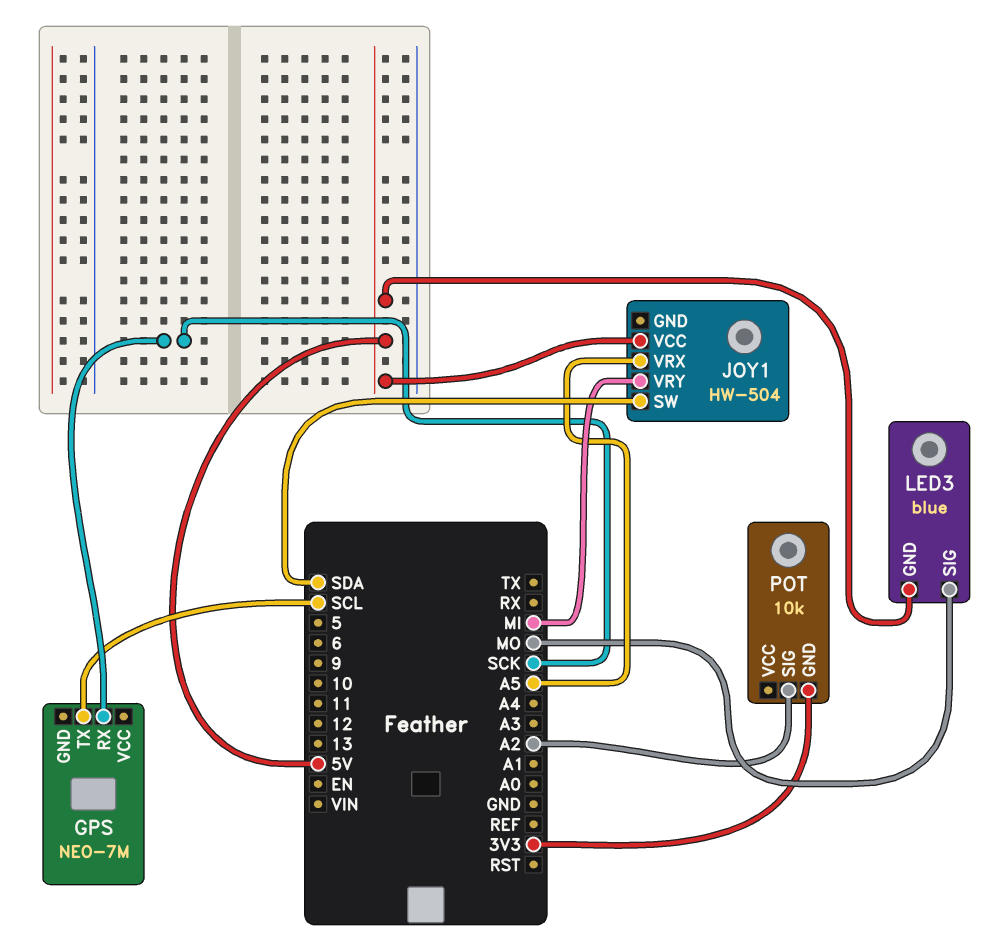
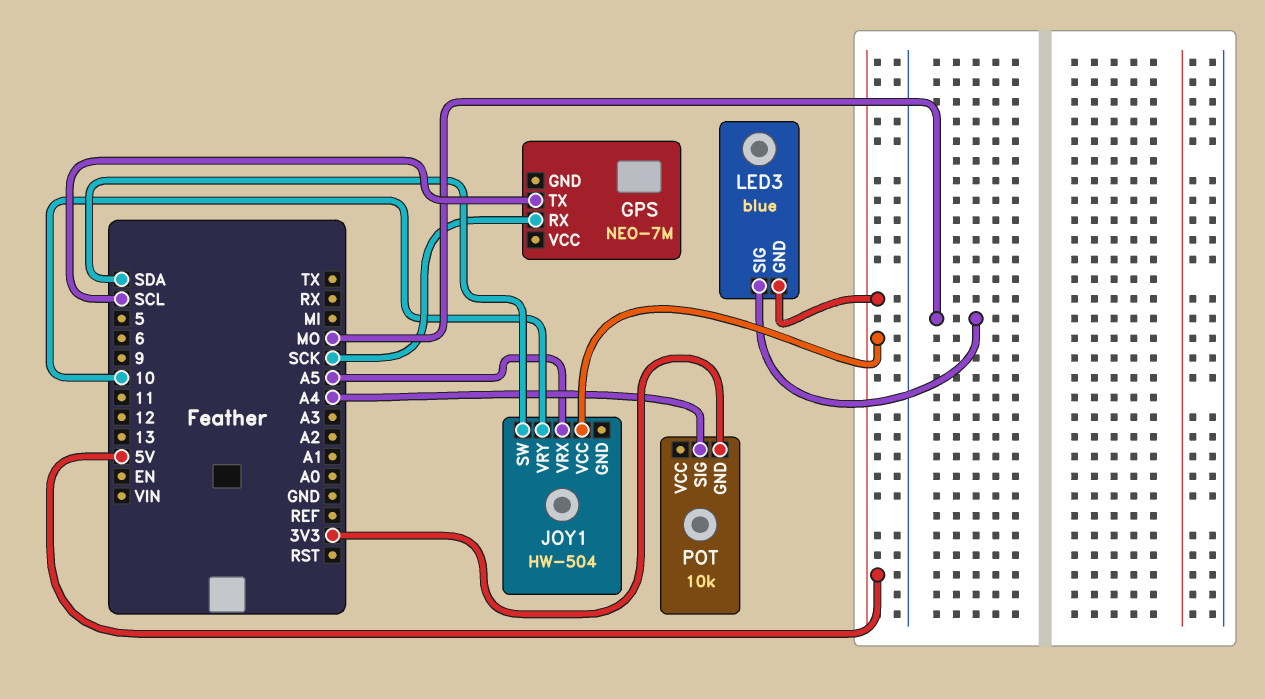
JOY1 pin VRY: MI -> 10
POT pin SIG: A2 -> A4

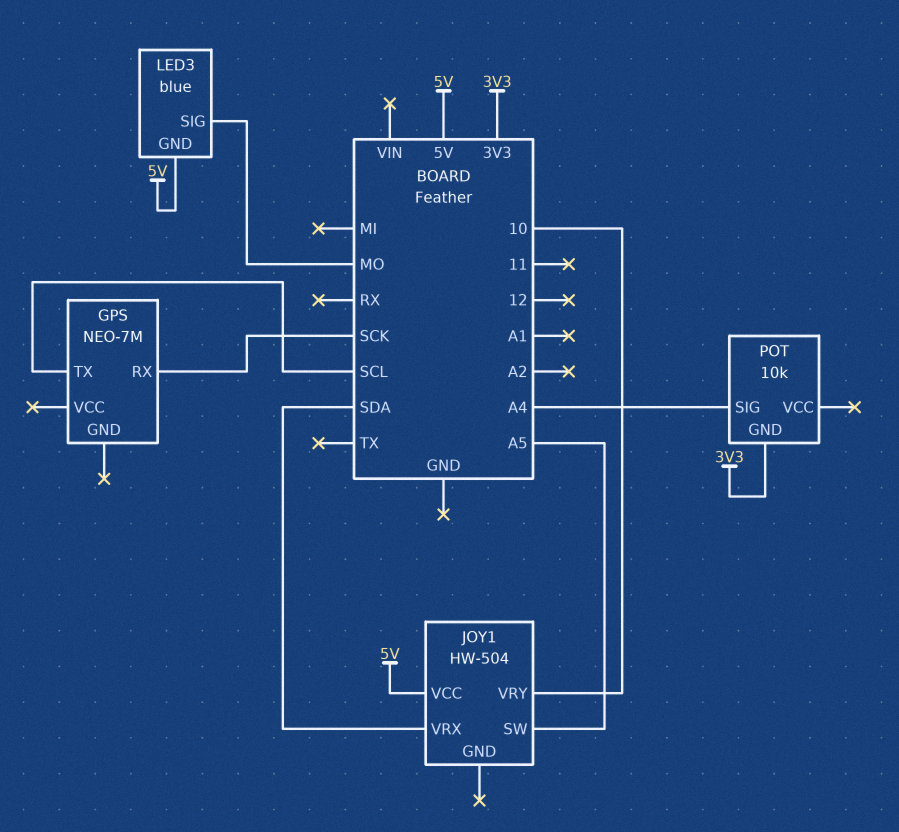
JOY1 pin SW: SDA -> A5
JOY1 pin VRX: A5 -> SDA

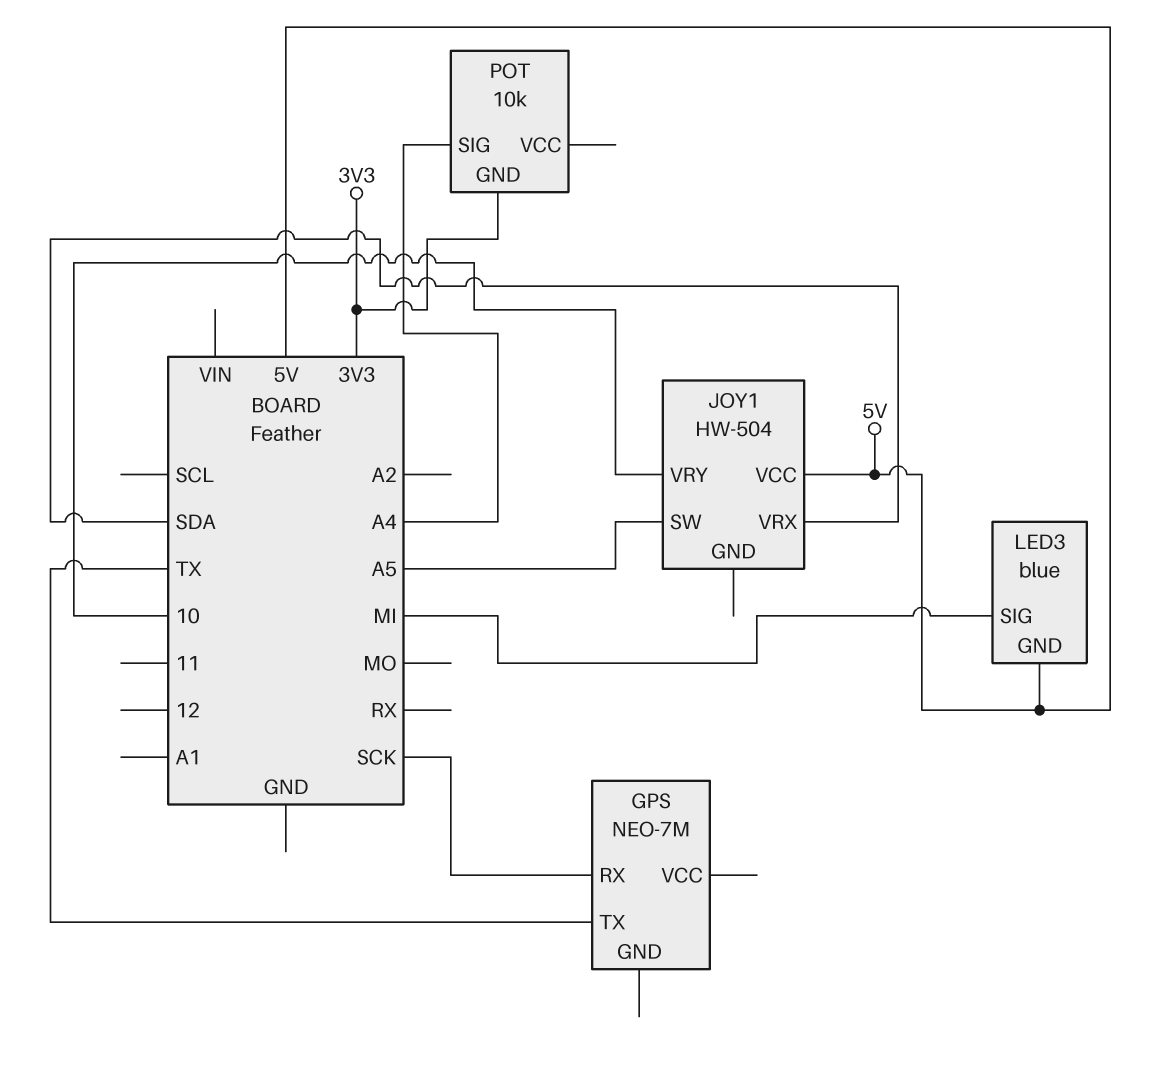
GPS pin TX: SCL -> TX
LED3 pin SIG: MO -> MI

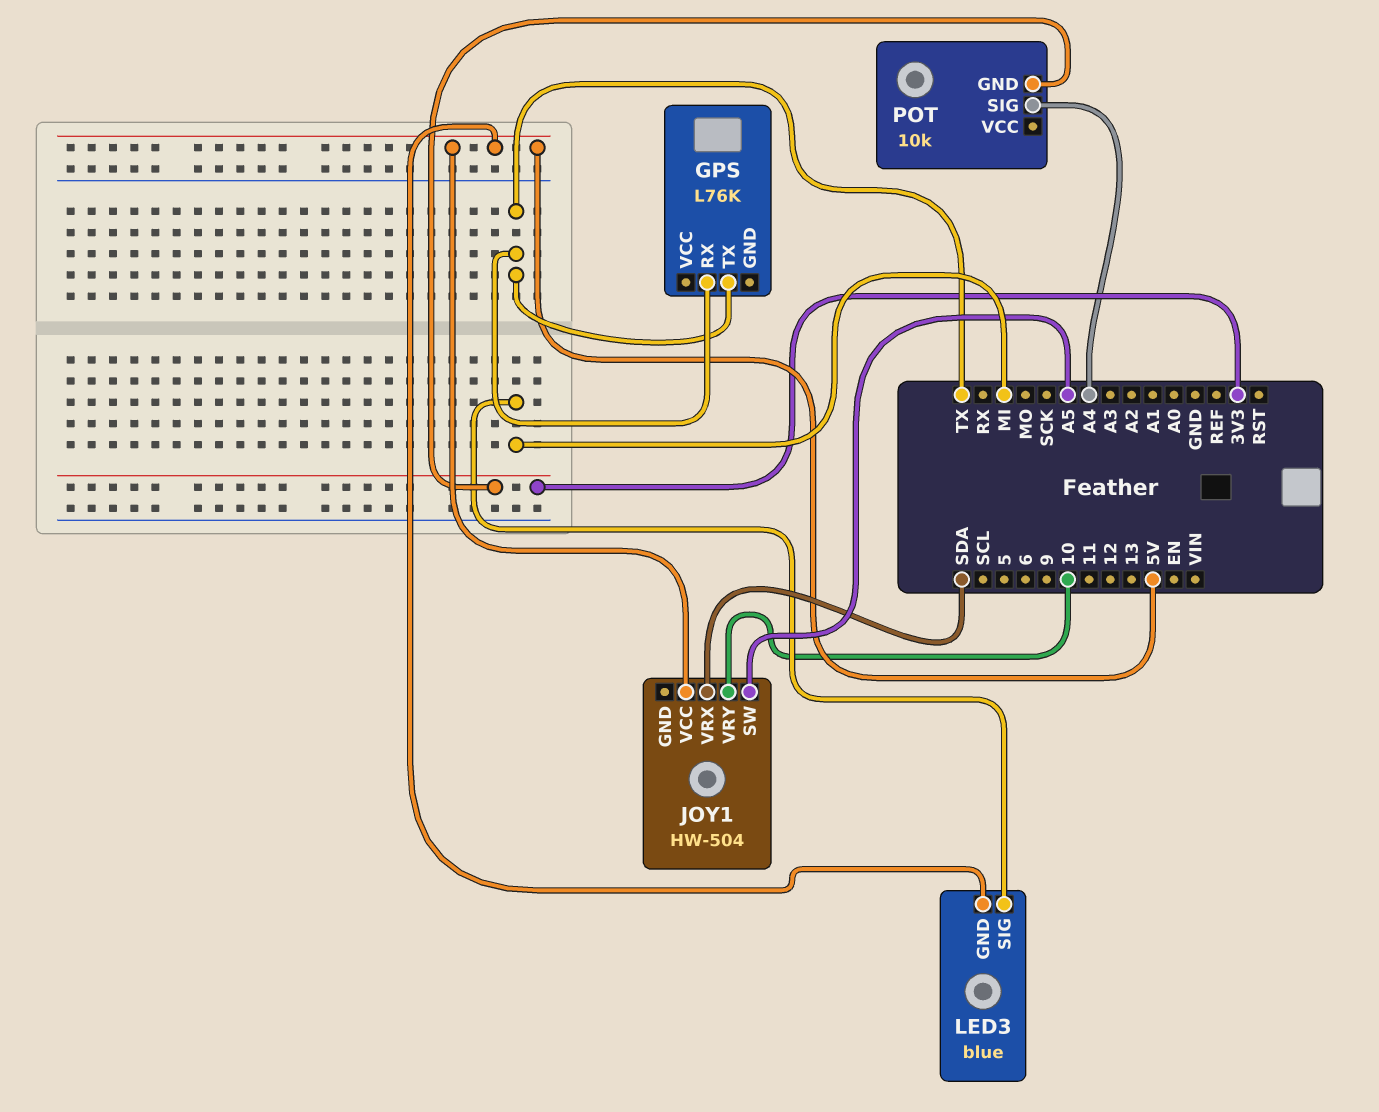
GPS: NEO-7M -> L76K
GPS pin RX: SCK -> TX

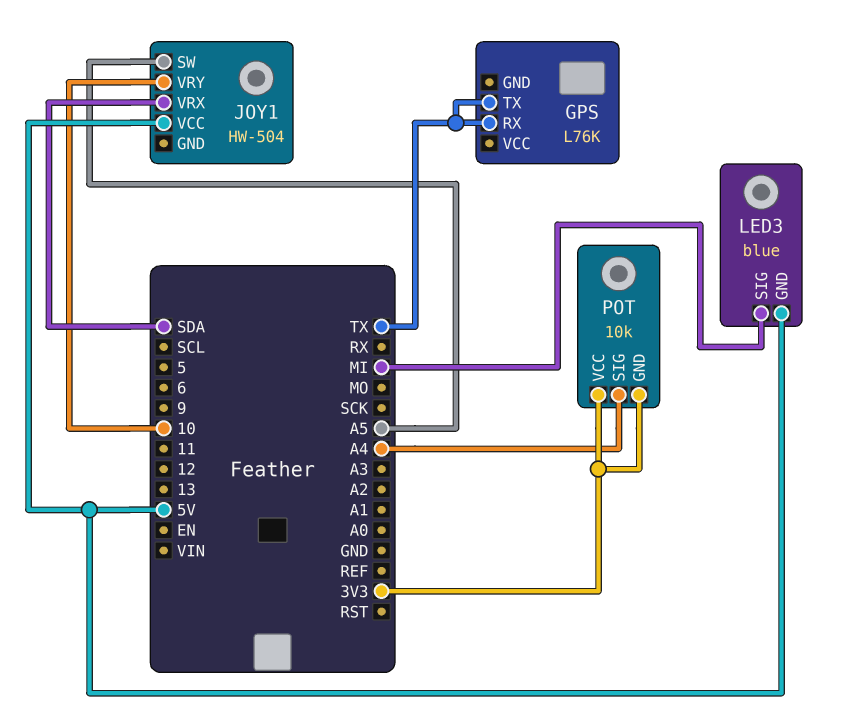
POT pin VCC: none -> 3V3

